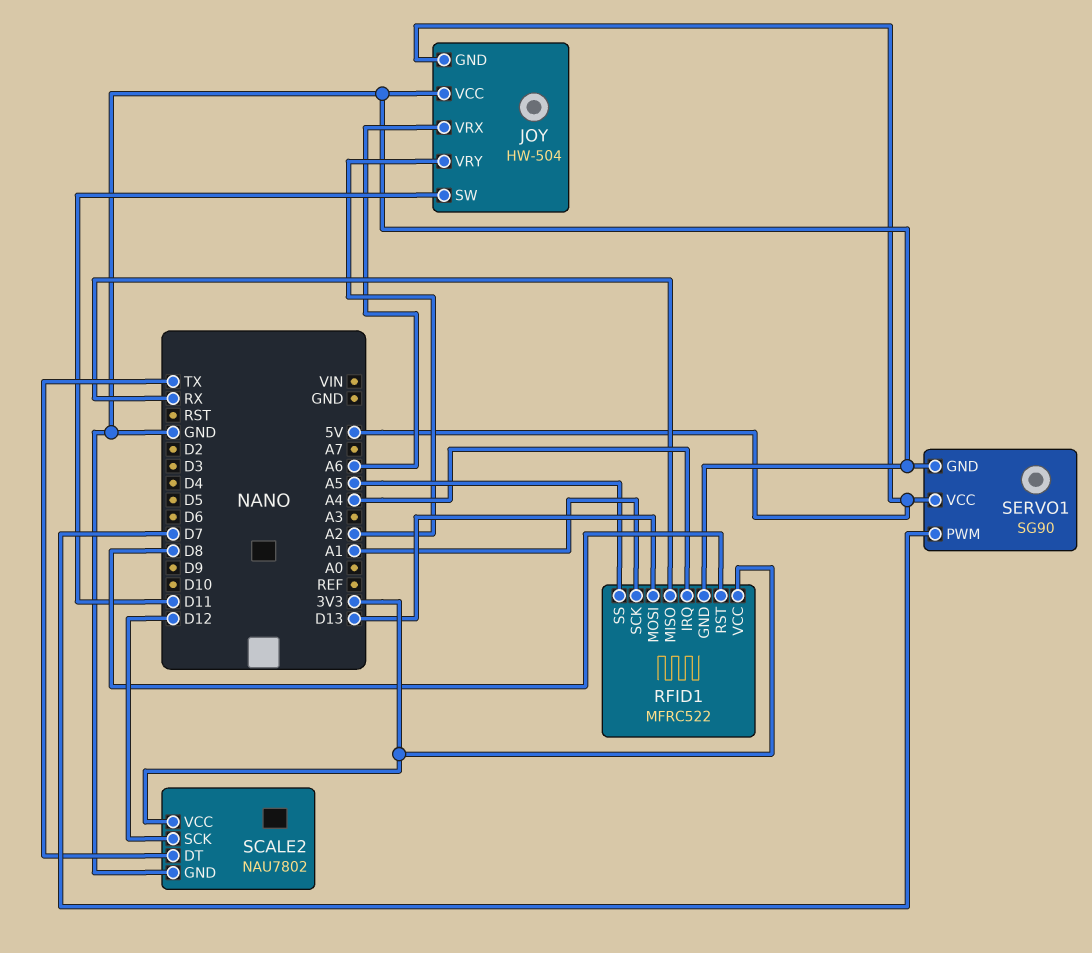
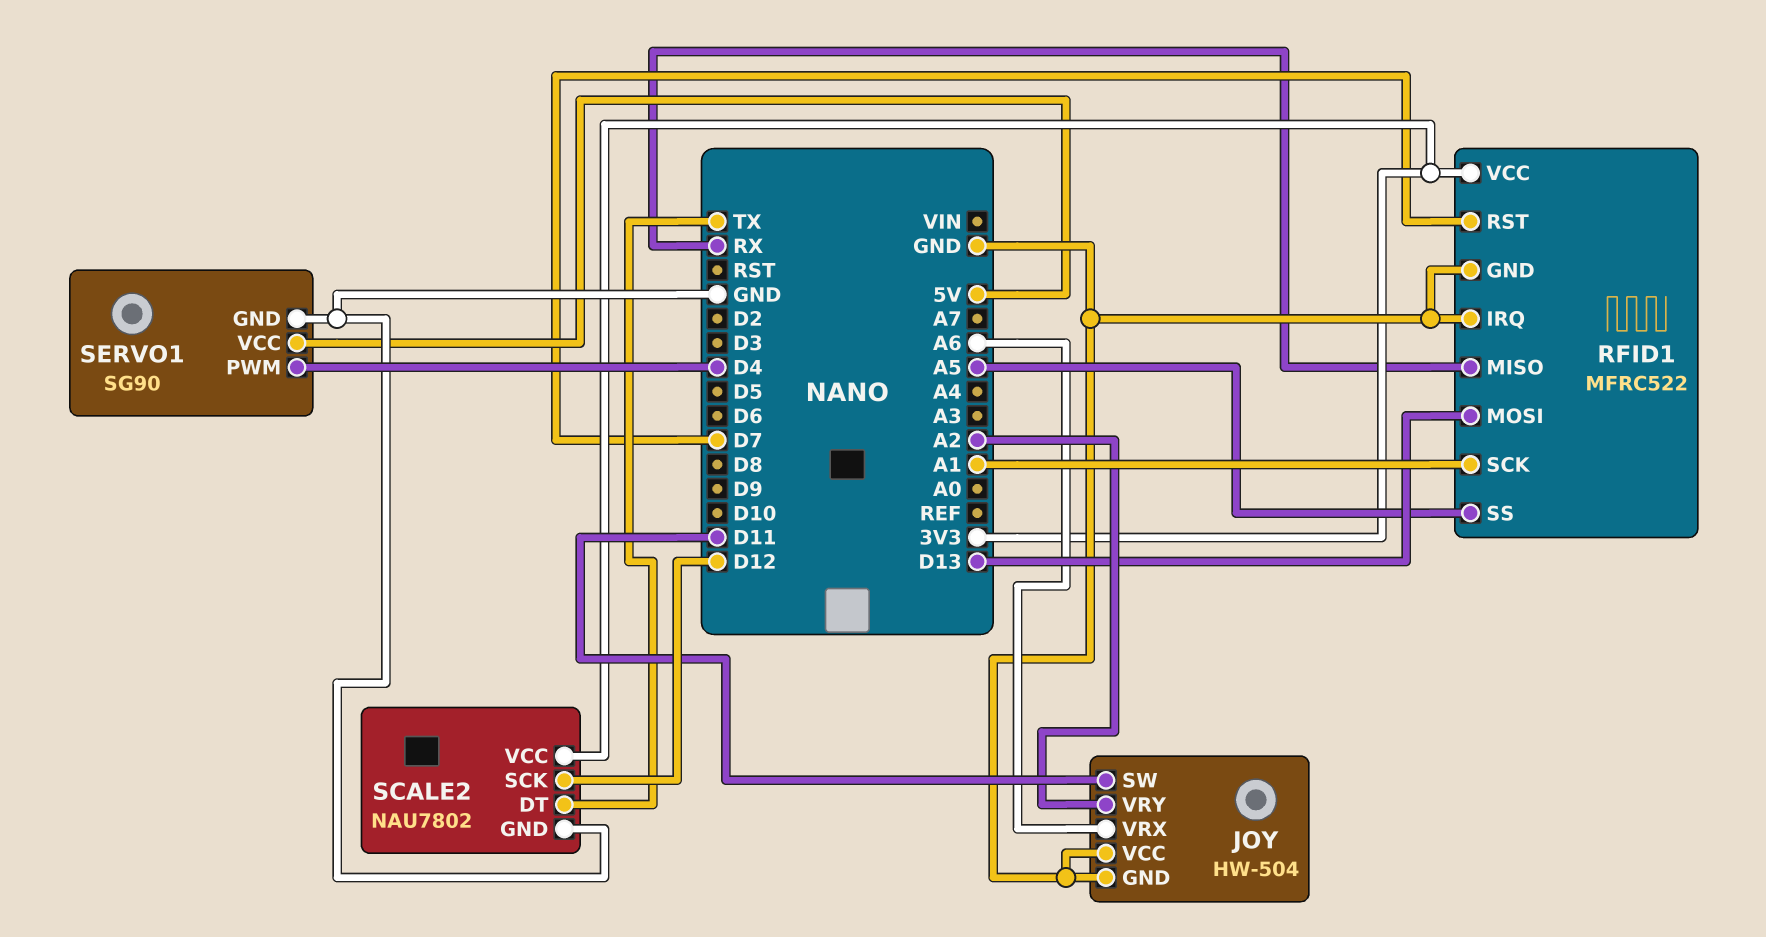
JOY pin GND: 5V -> GND
RFID1 pin IRQ: A4 -> GND
RFID1 pin RST: D8 -> D7
SERVO1 pin PWM: D7 -> D4

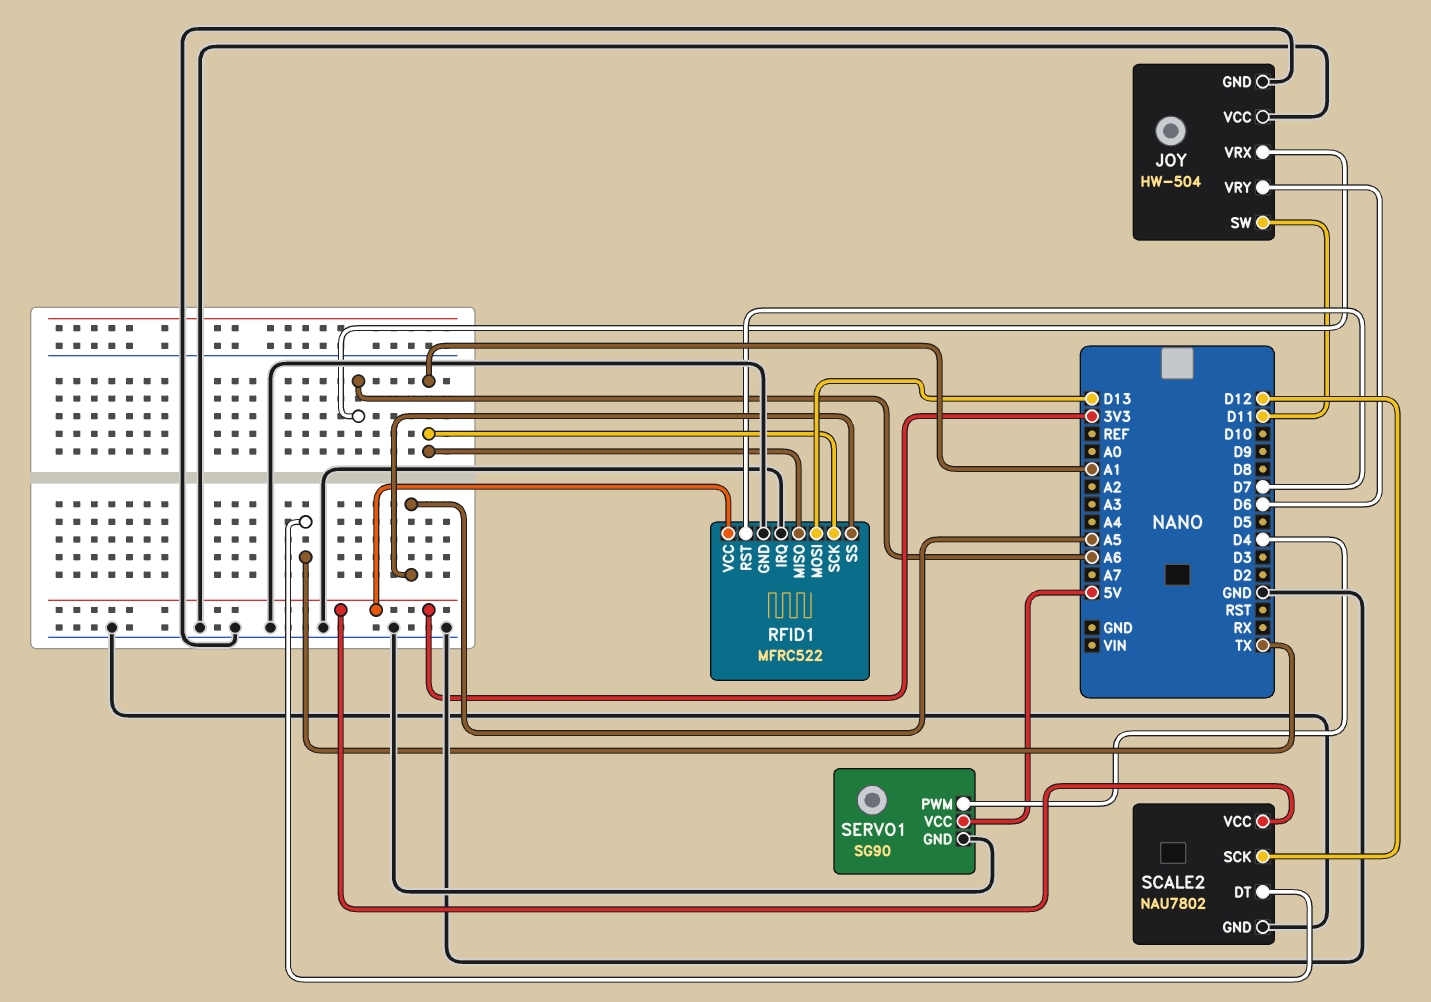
JOY pin VRY: A2 -> D6
RFID1 pin MISO: RX -> A1

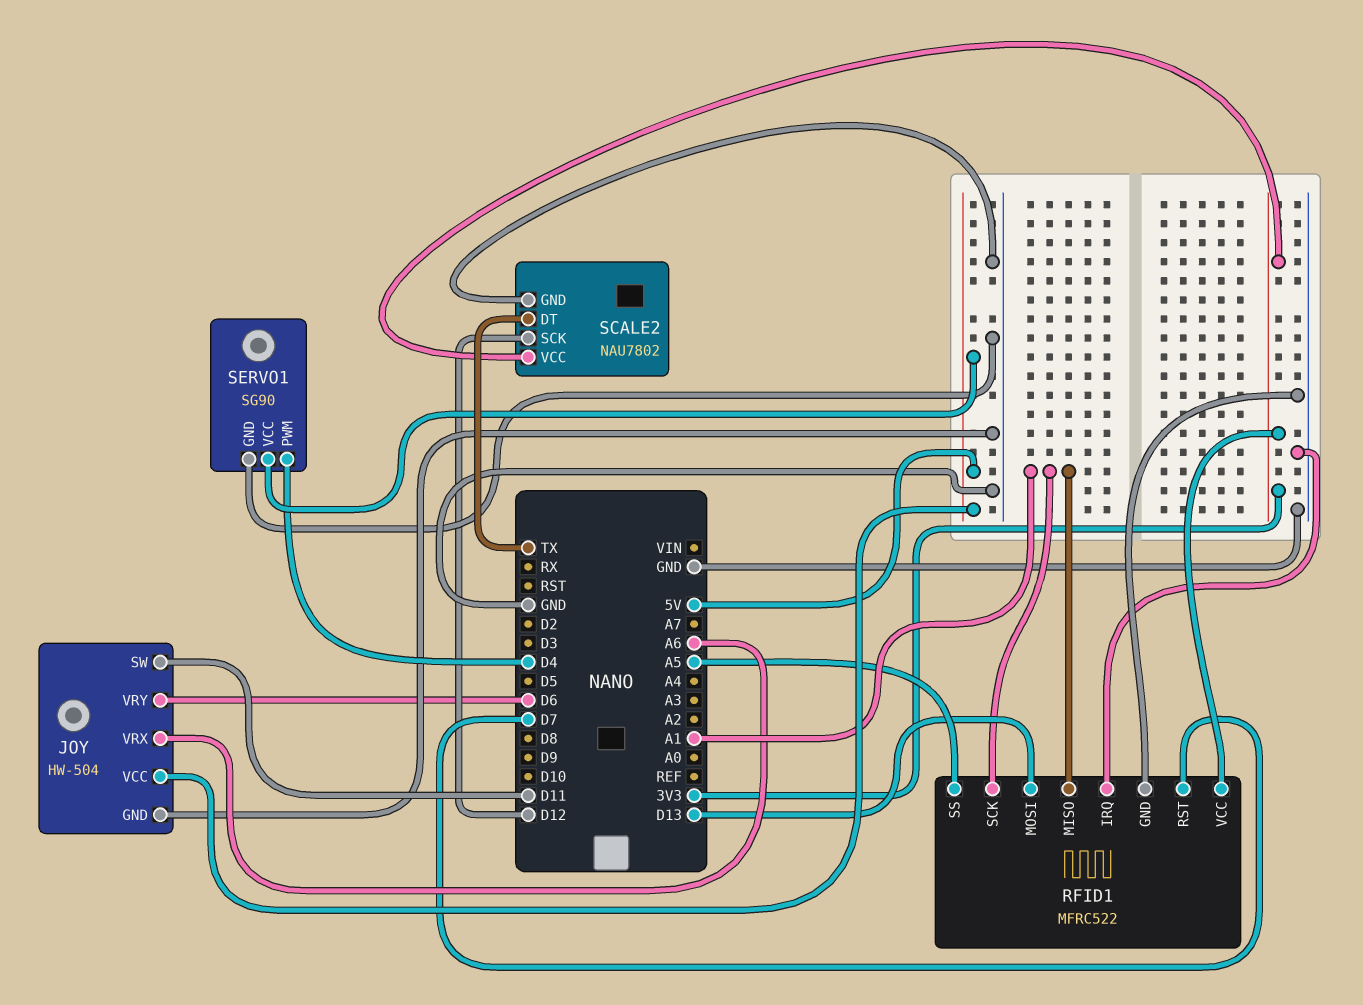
JOY pin VCC: GND -> 5V

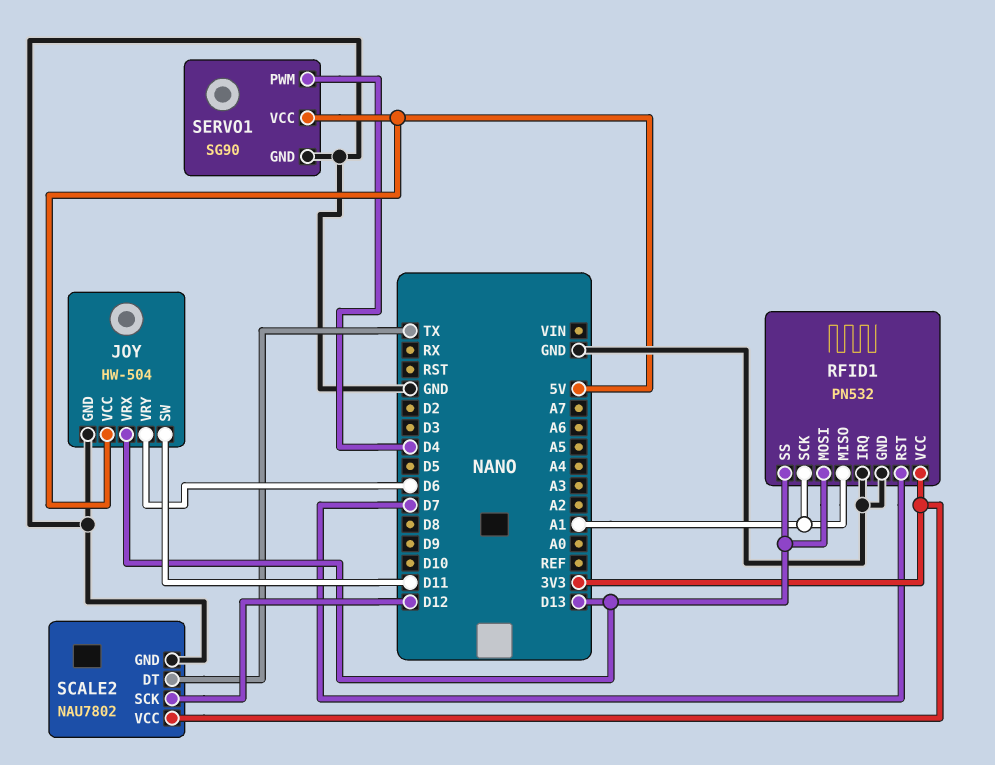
JOY pin VRX: A6 -> D13
RFID1: MFRC522 -> PN532
RFID1 pin SS: A5 -> D13

